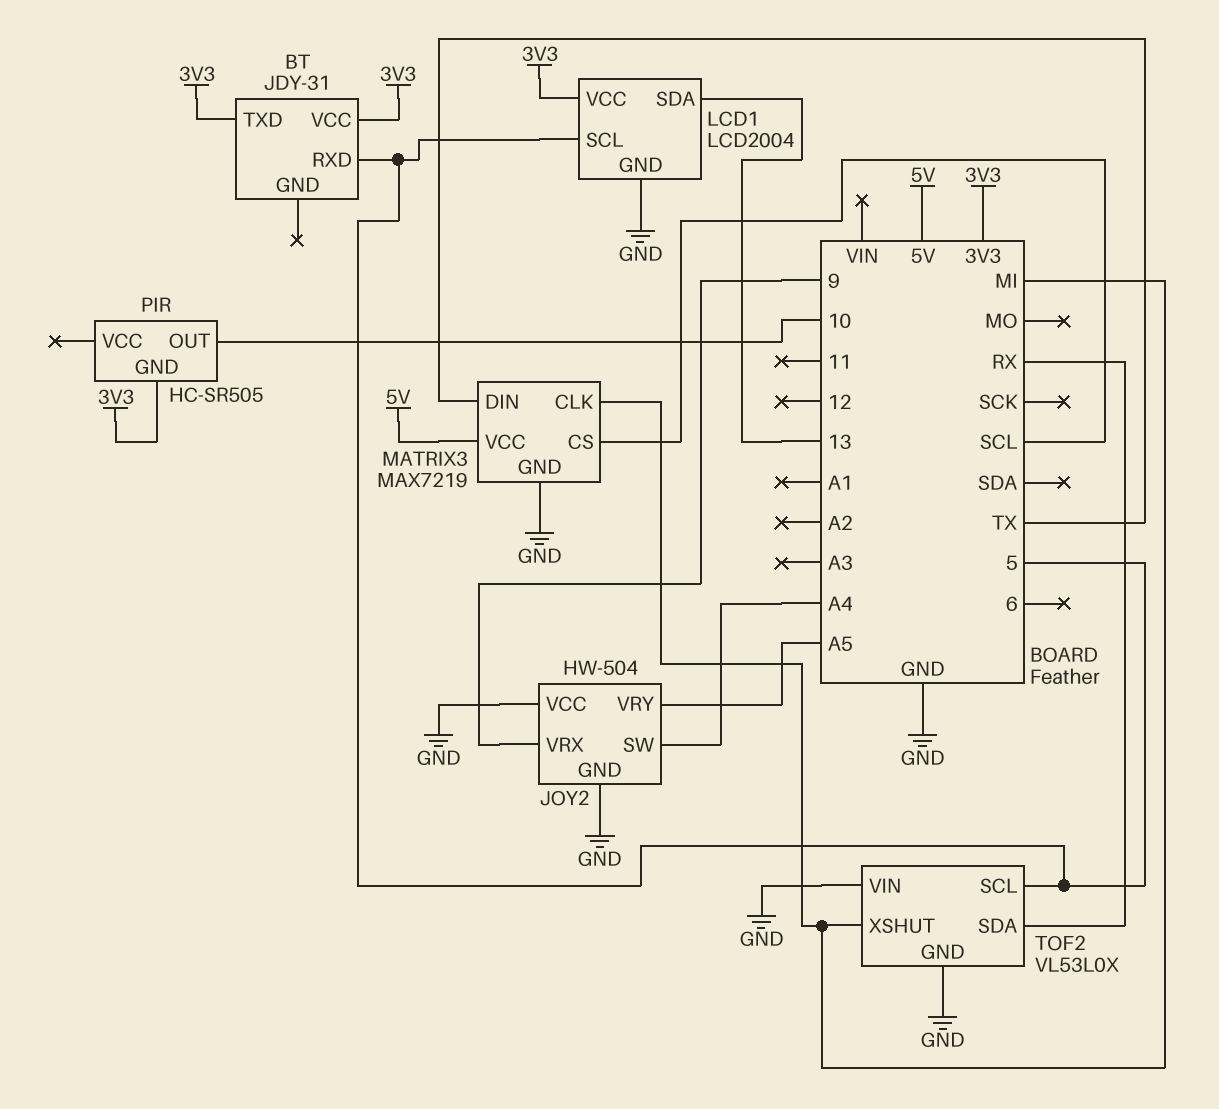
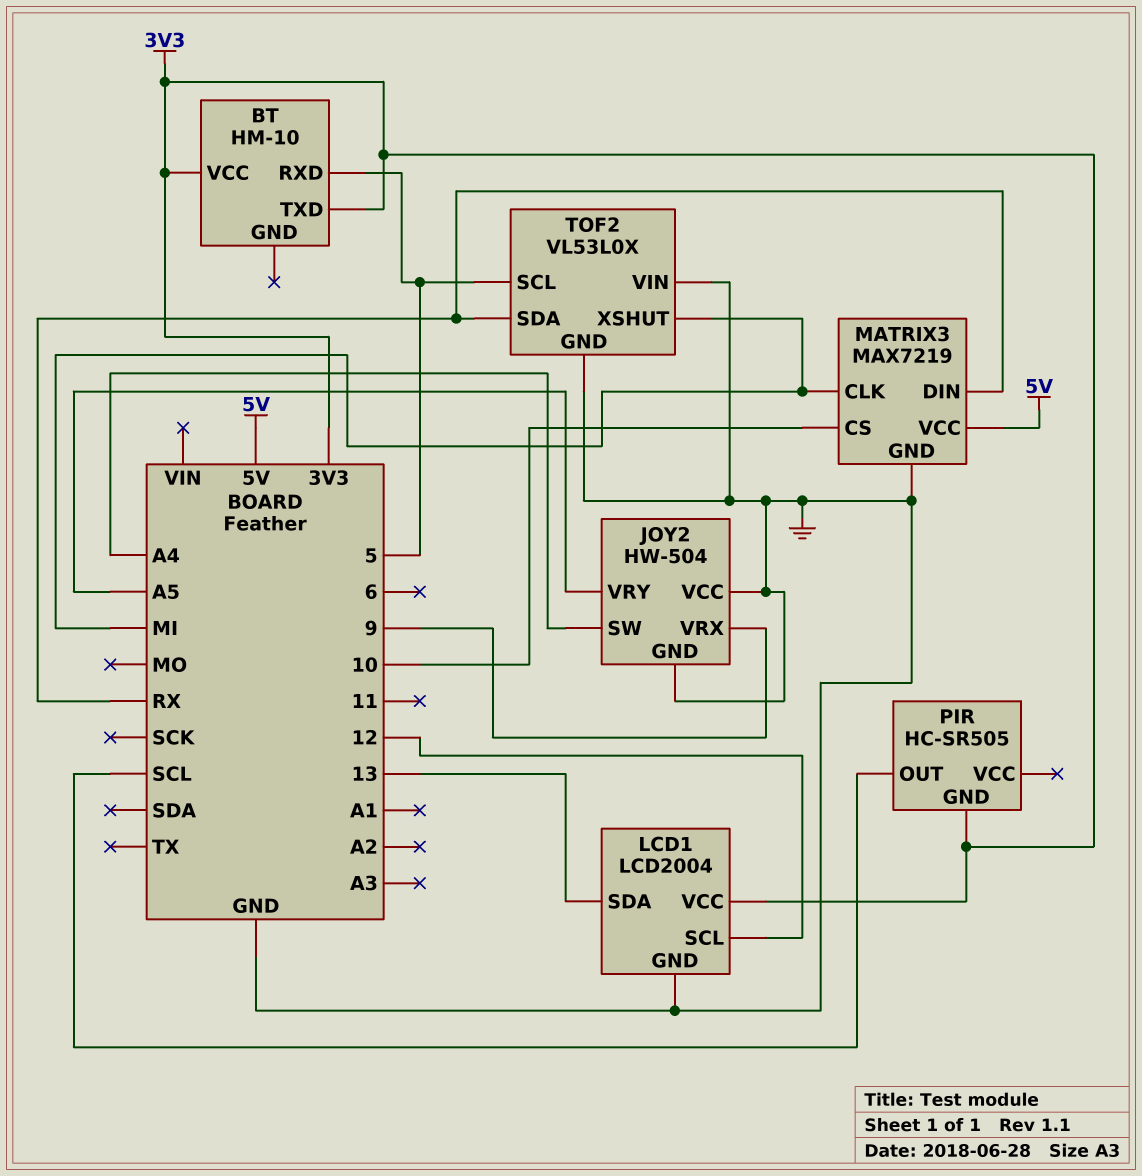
BT: JDY-31 -> HM-10
LCD1 pin SCL: 5 -> 12
MATRIX3 pin CS: SCL -> 10
MATRIX3 pin DIN: TX -> RX
PIR pin OUT: 10 -> SCL

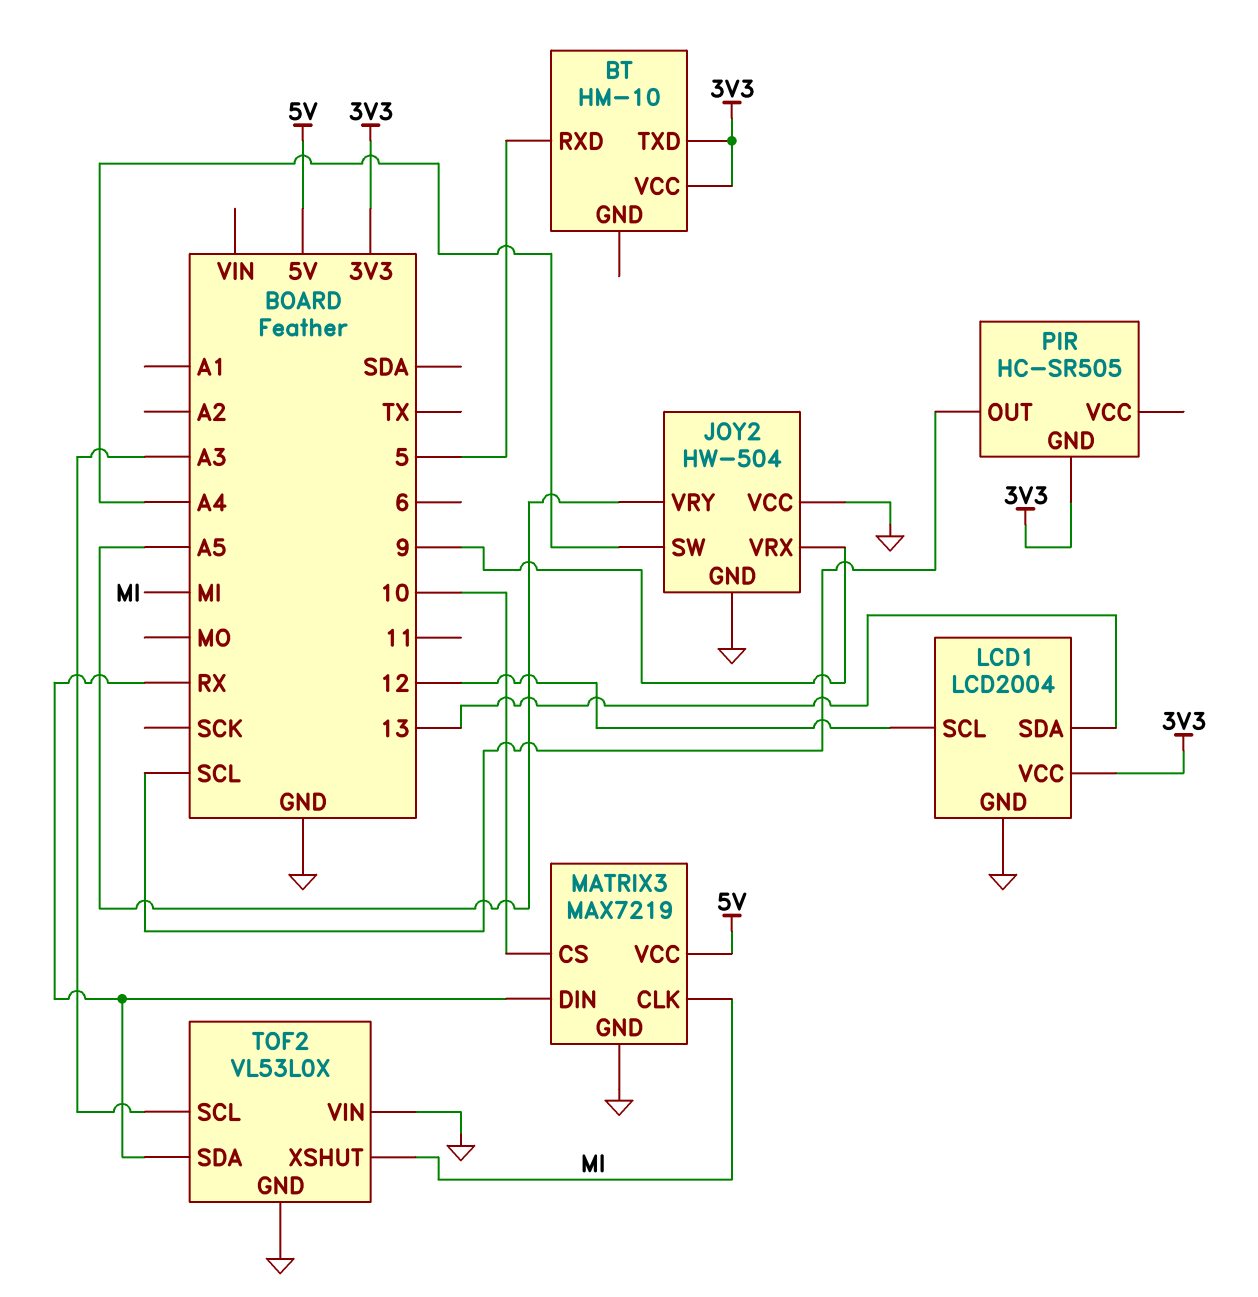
TOF2 pin SCL: 5 -> A3

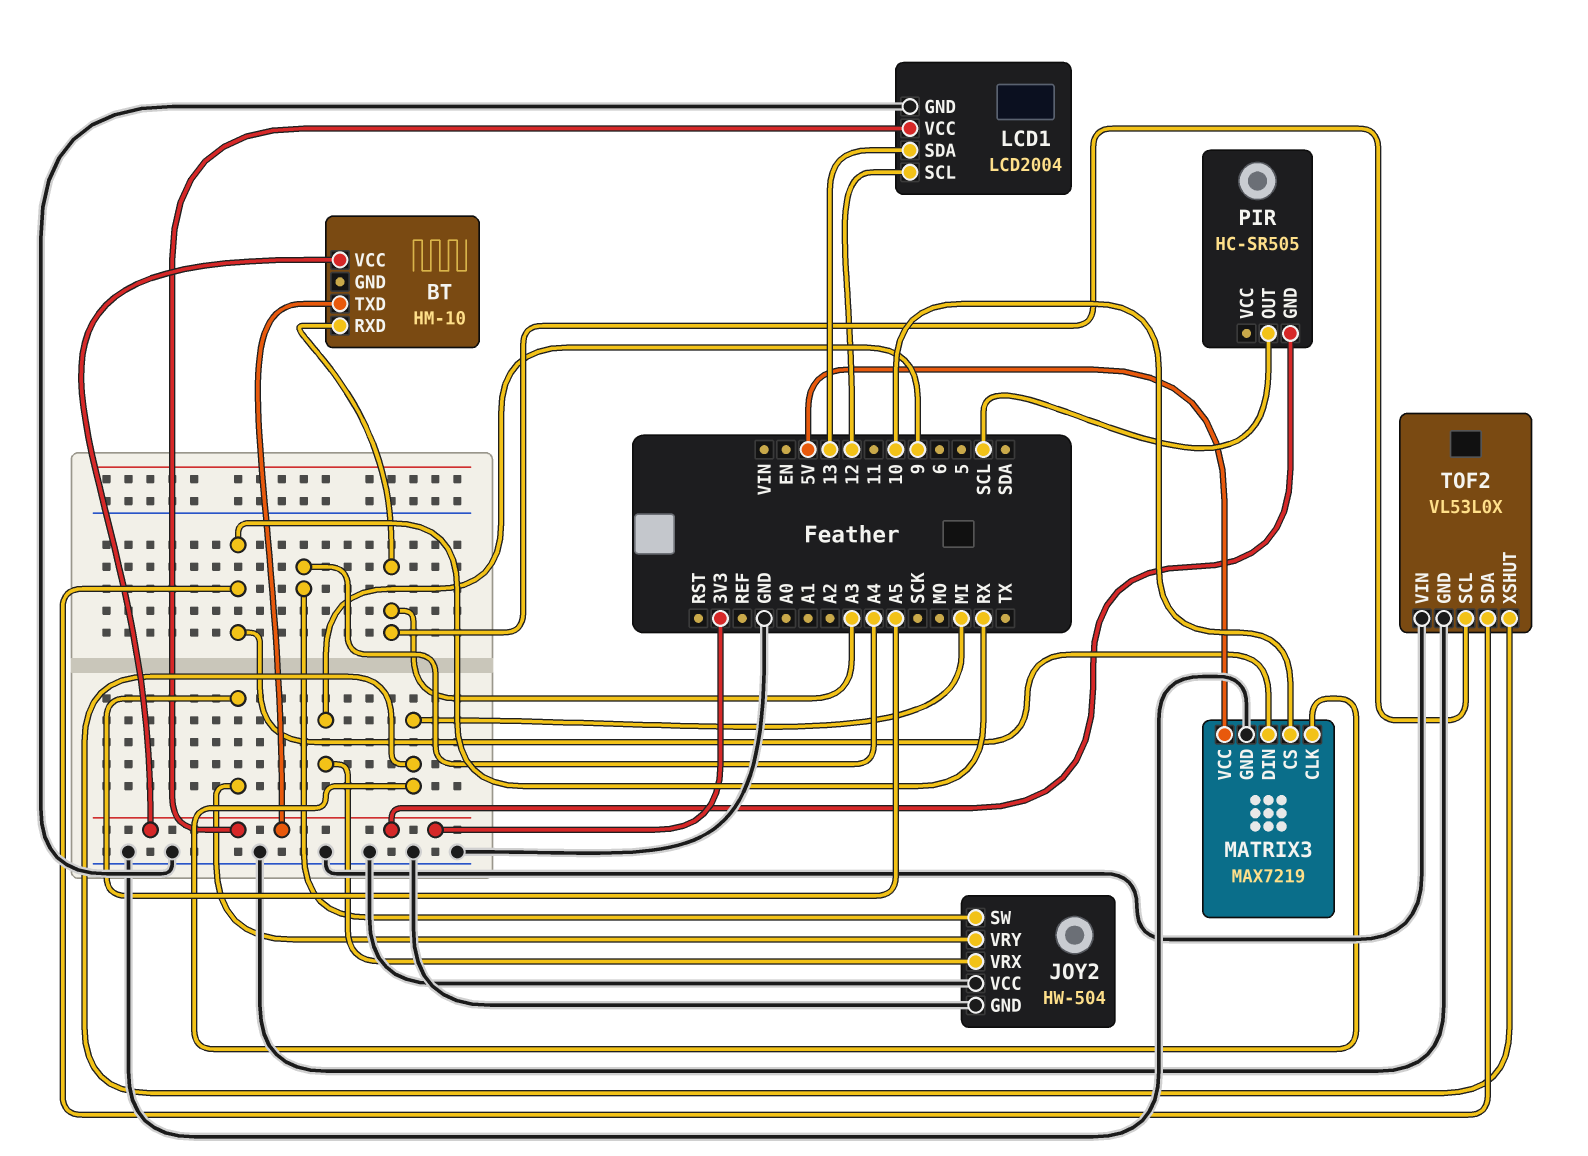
BT pin RXD: 5 -> A3

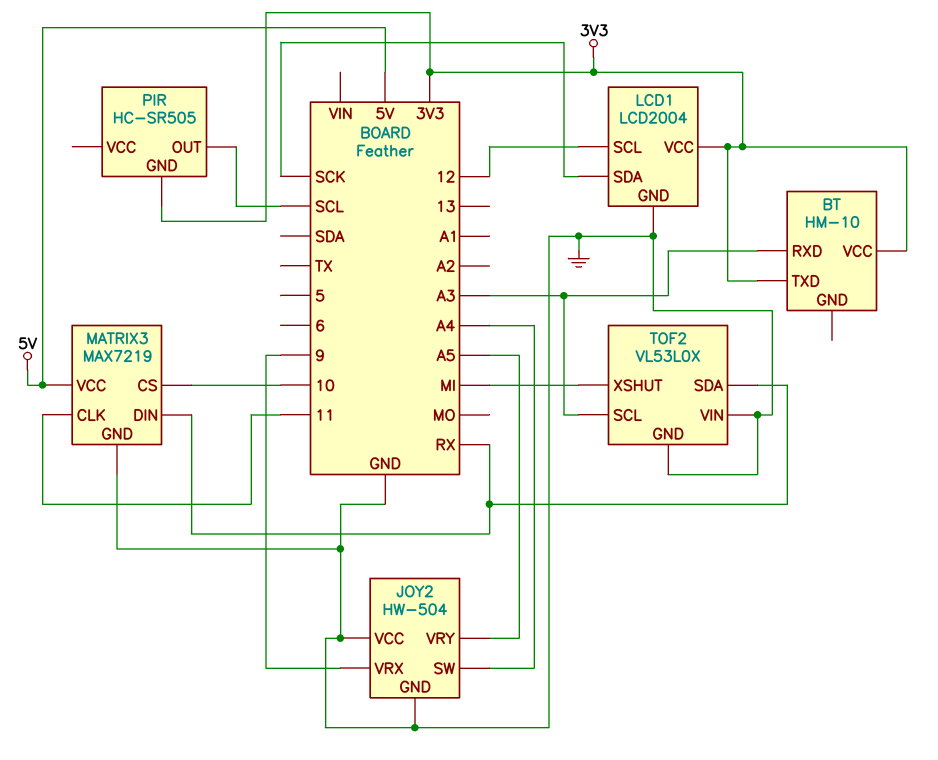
LCD1 pin SDA: 13 -> SCK
MATRIX3 pin CLK: MI -> 11

